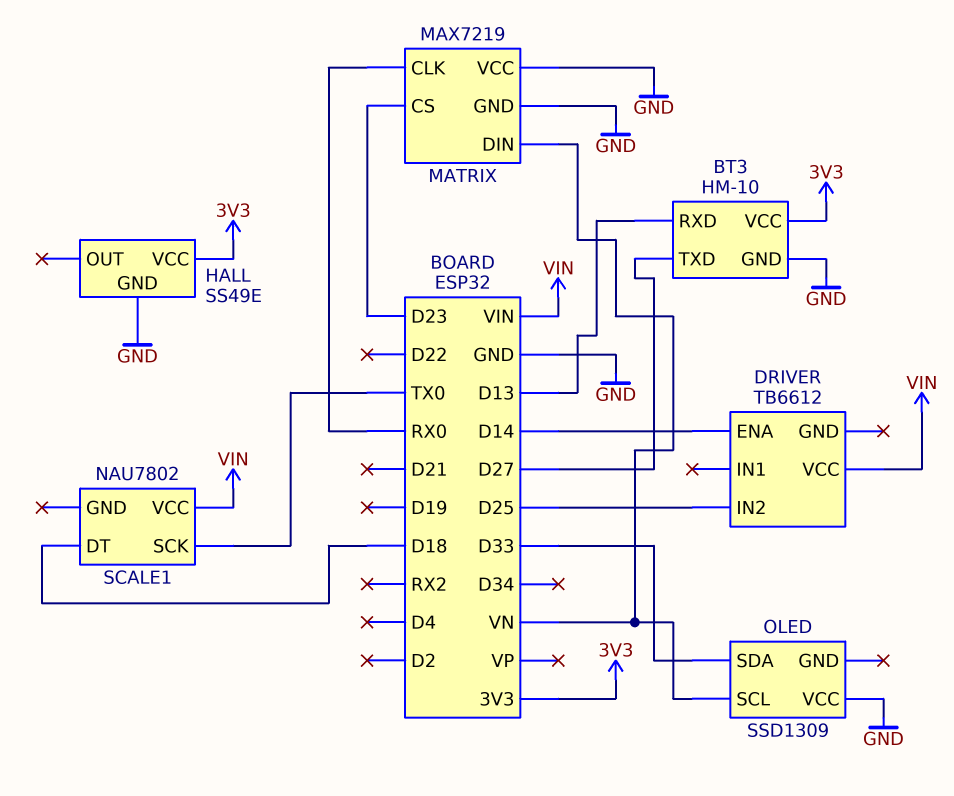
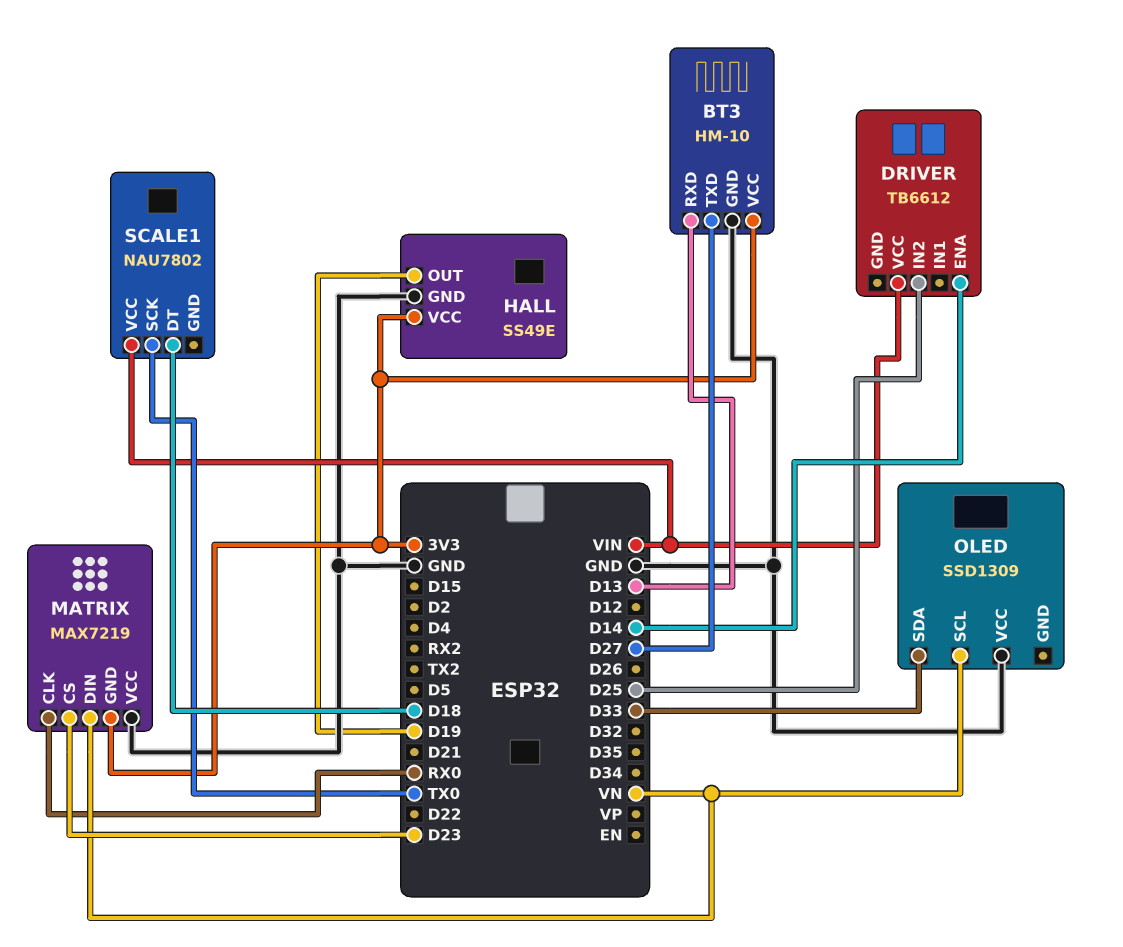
HALL pin OUT: none -> D19
MATRIX pin GND: GND -> 3V3

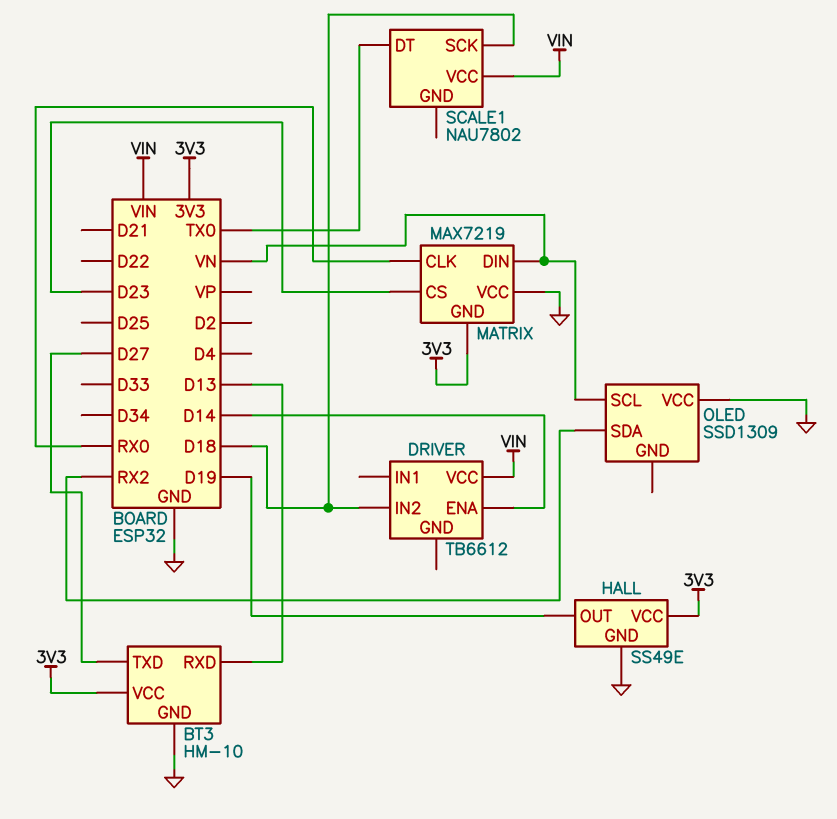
DRIVER pin IN2: D25 -> D18
OLED pin SDA: D33 -> RX2
SCALE1 pin DT: D18 -> TX0
SCALE1 pin SCK: TX0 -> D18

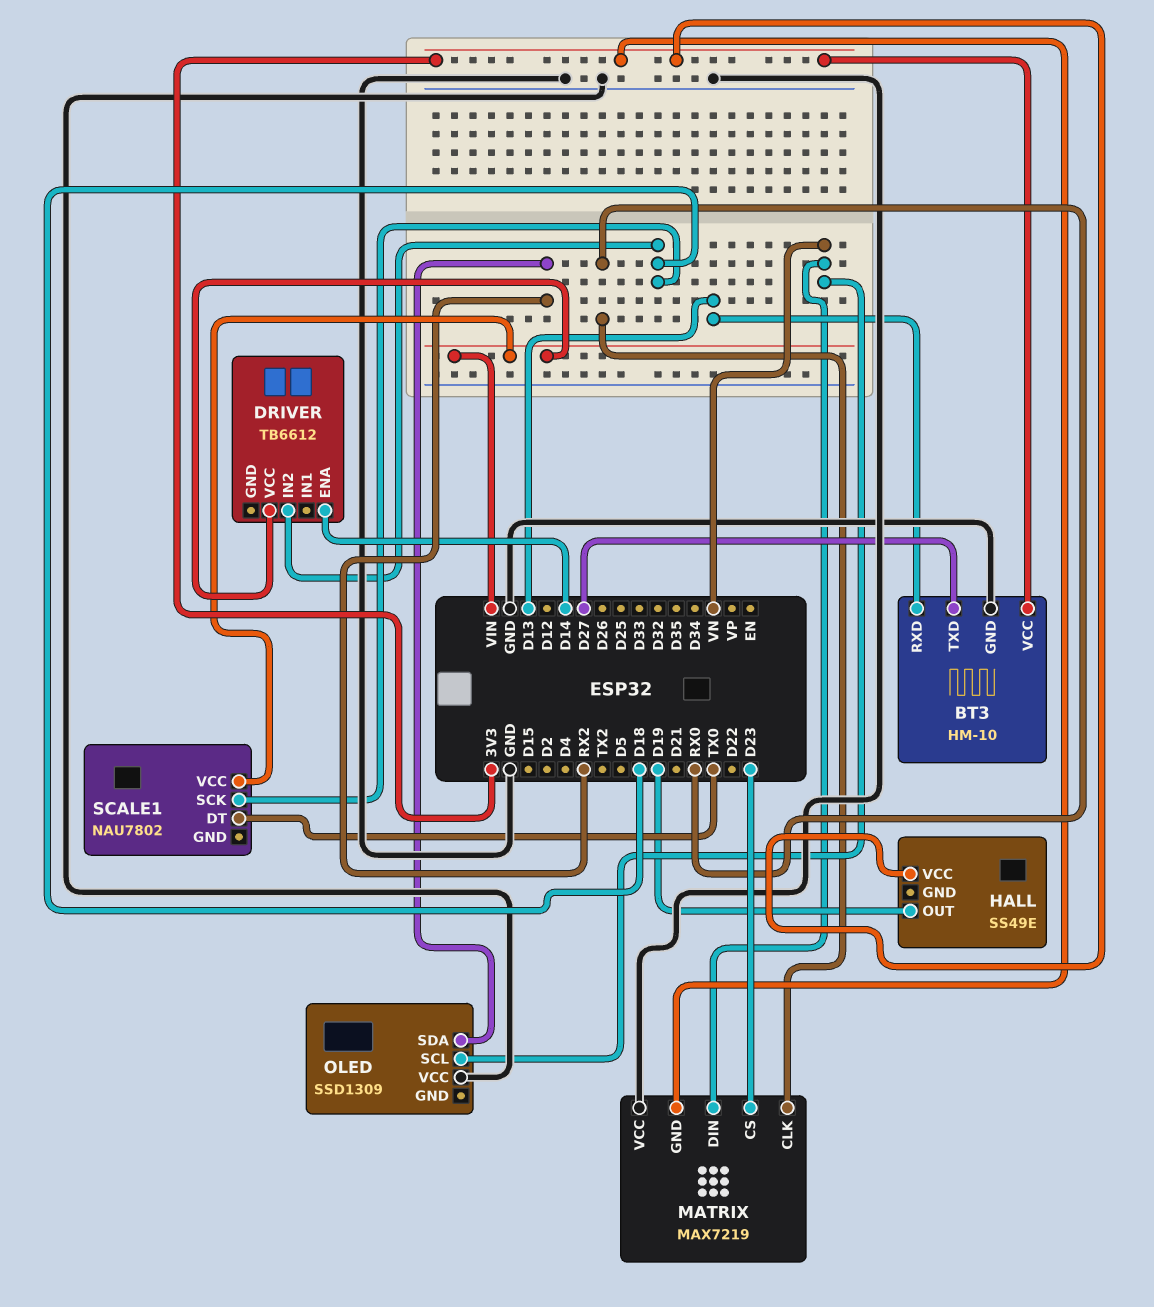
HALL pin GND: GND -> none

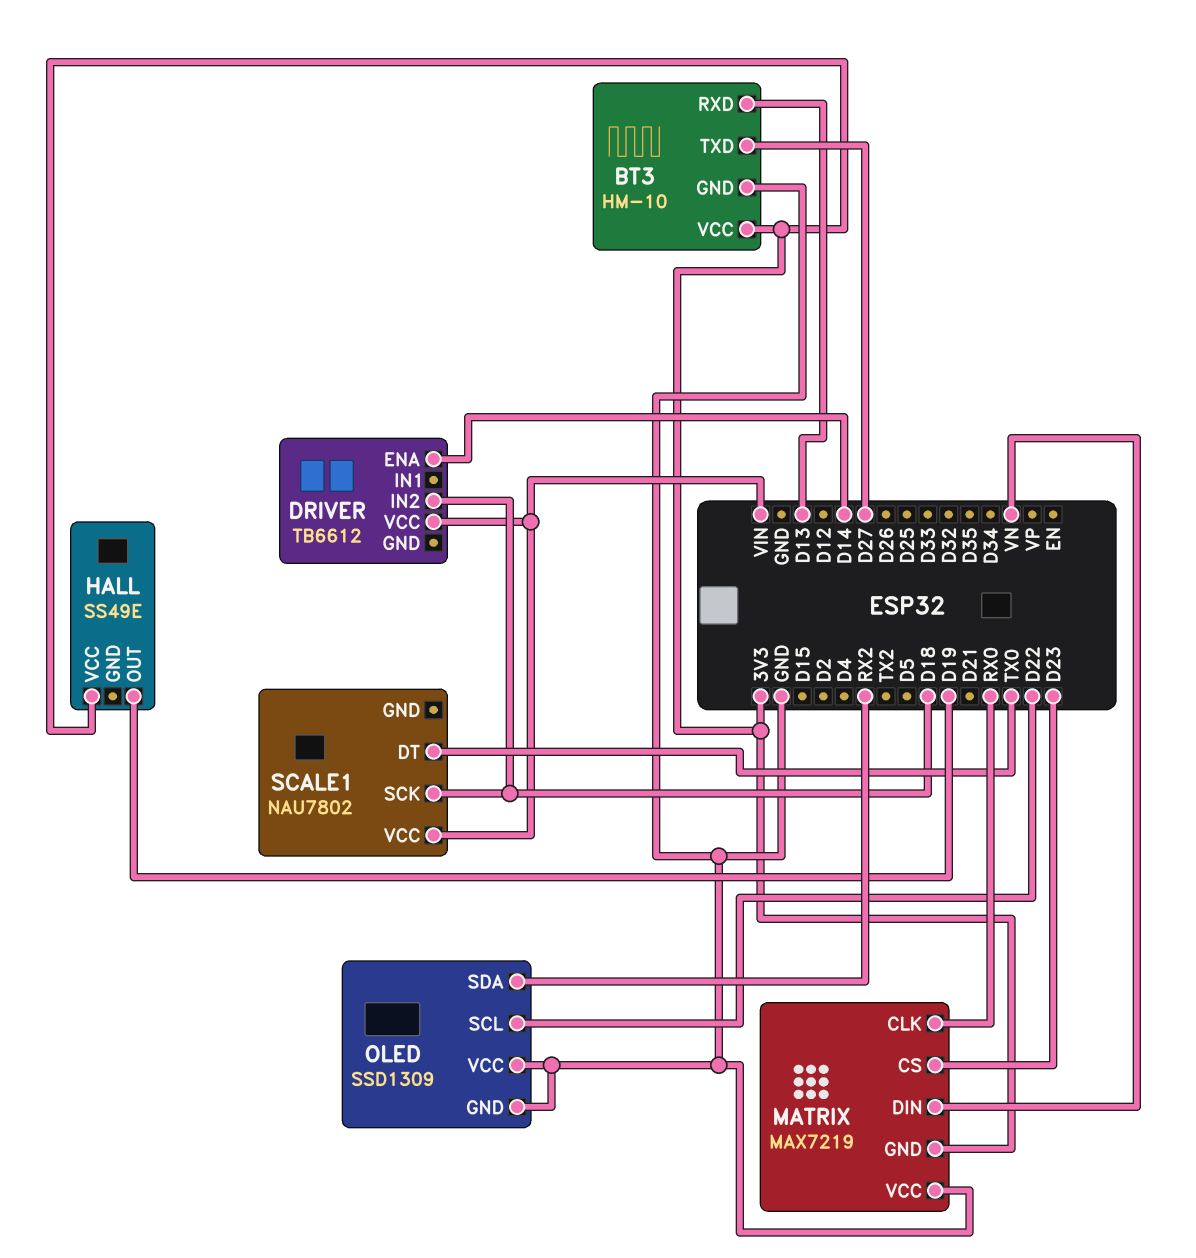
OLED pin GND: none -> GND
OLED pin SCL: VN -> D22

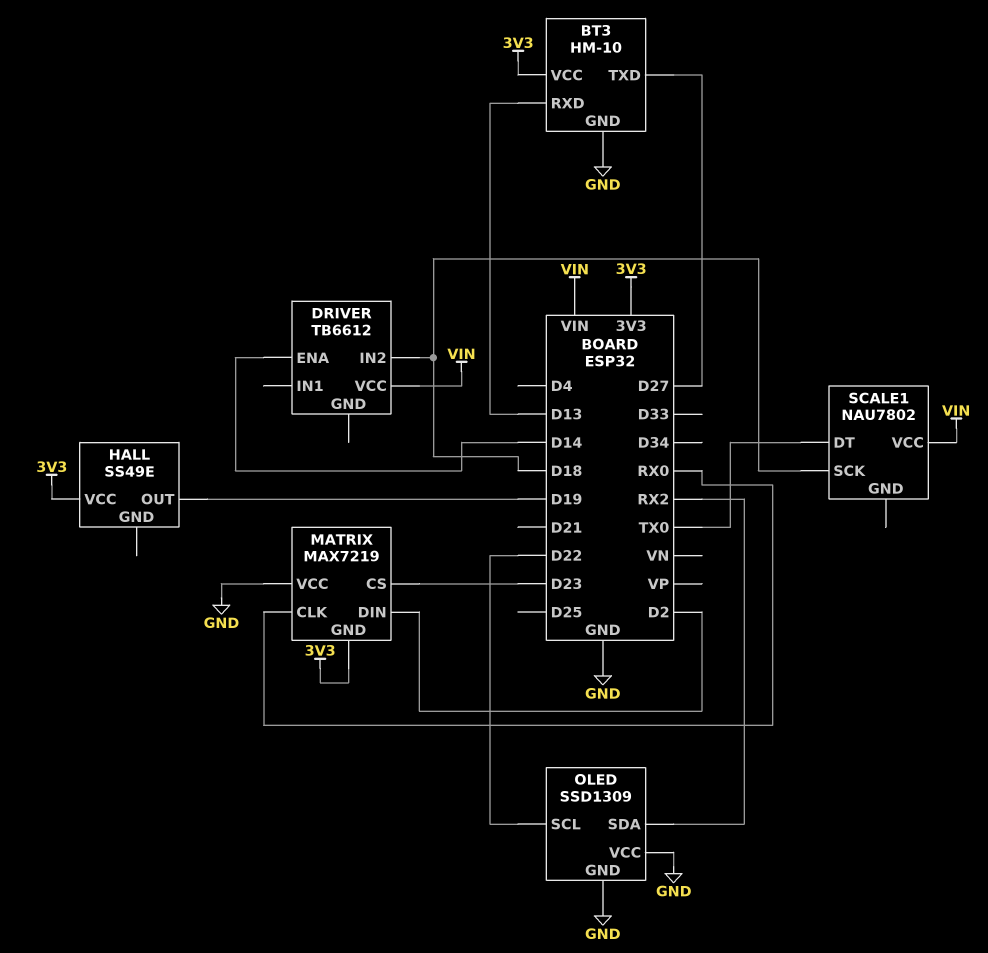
MATRIX pin DIN: VN -> D2

